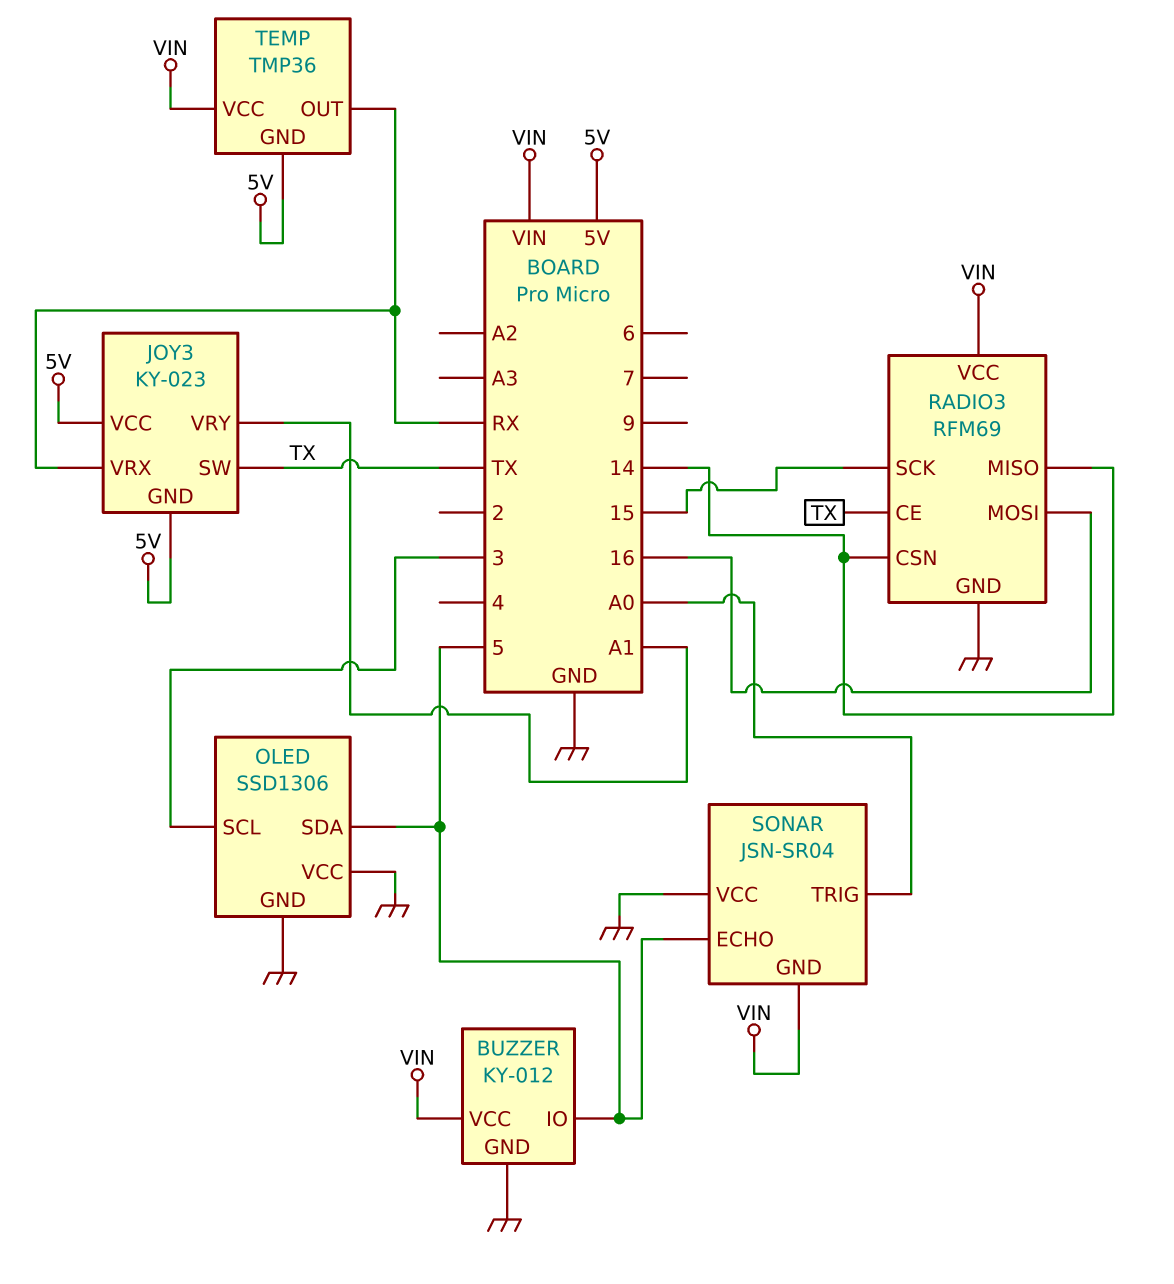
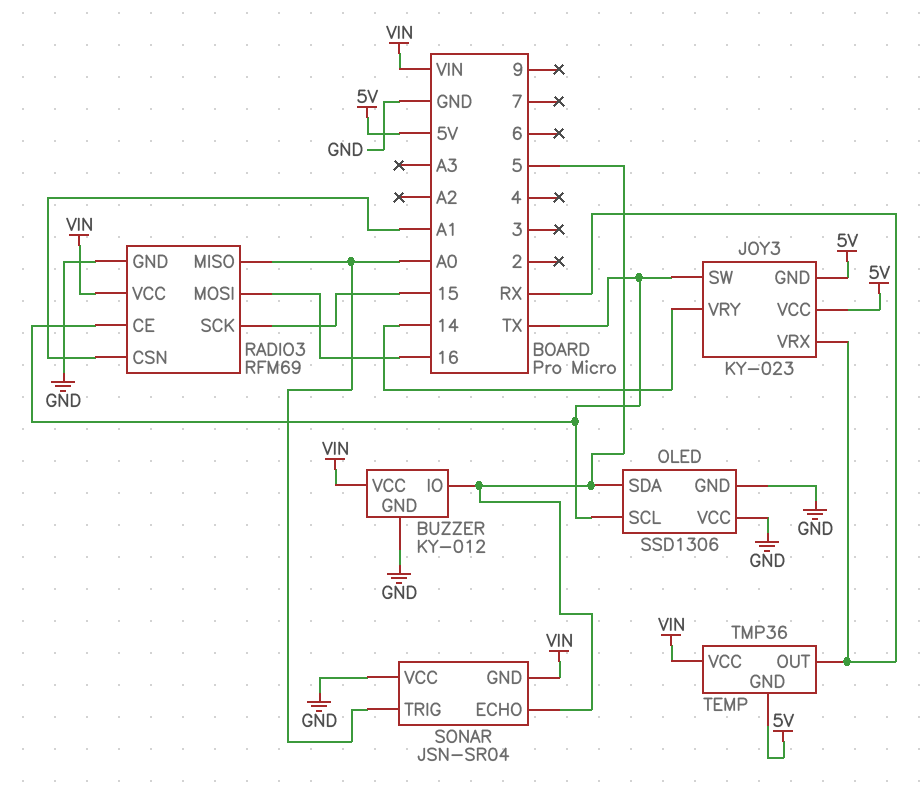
JOY3 pin VRY: A1 -> 14
OLED pin SCL: 3 -> TX
RADIO3 pin CSN: 14 -> A1
RADIO3 pin MISO: 14 -> A0

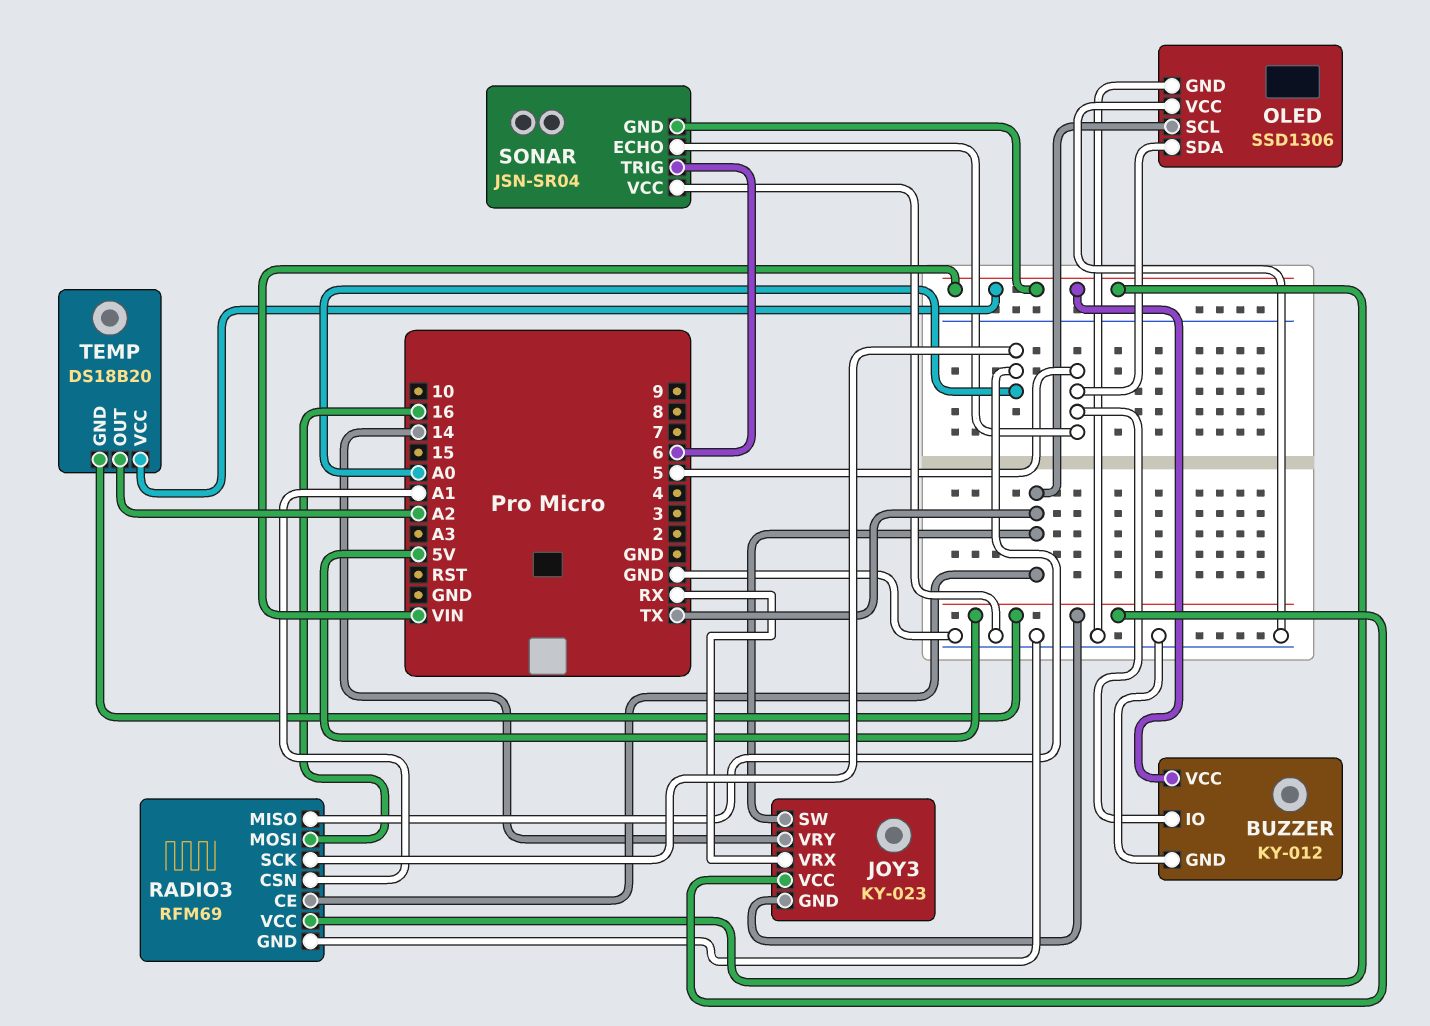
RADIO3 pin SCK: 15 -> A0
SONAR pin TRIG: A0 -> 6
TEMP: TMP36 -> DS18B20
TEMP pin OUT: RX -> A2

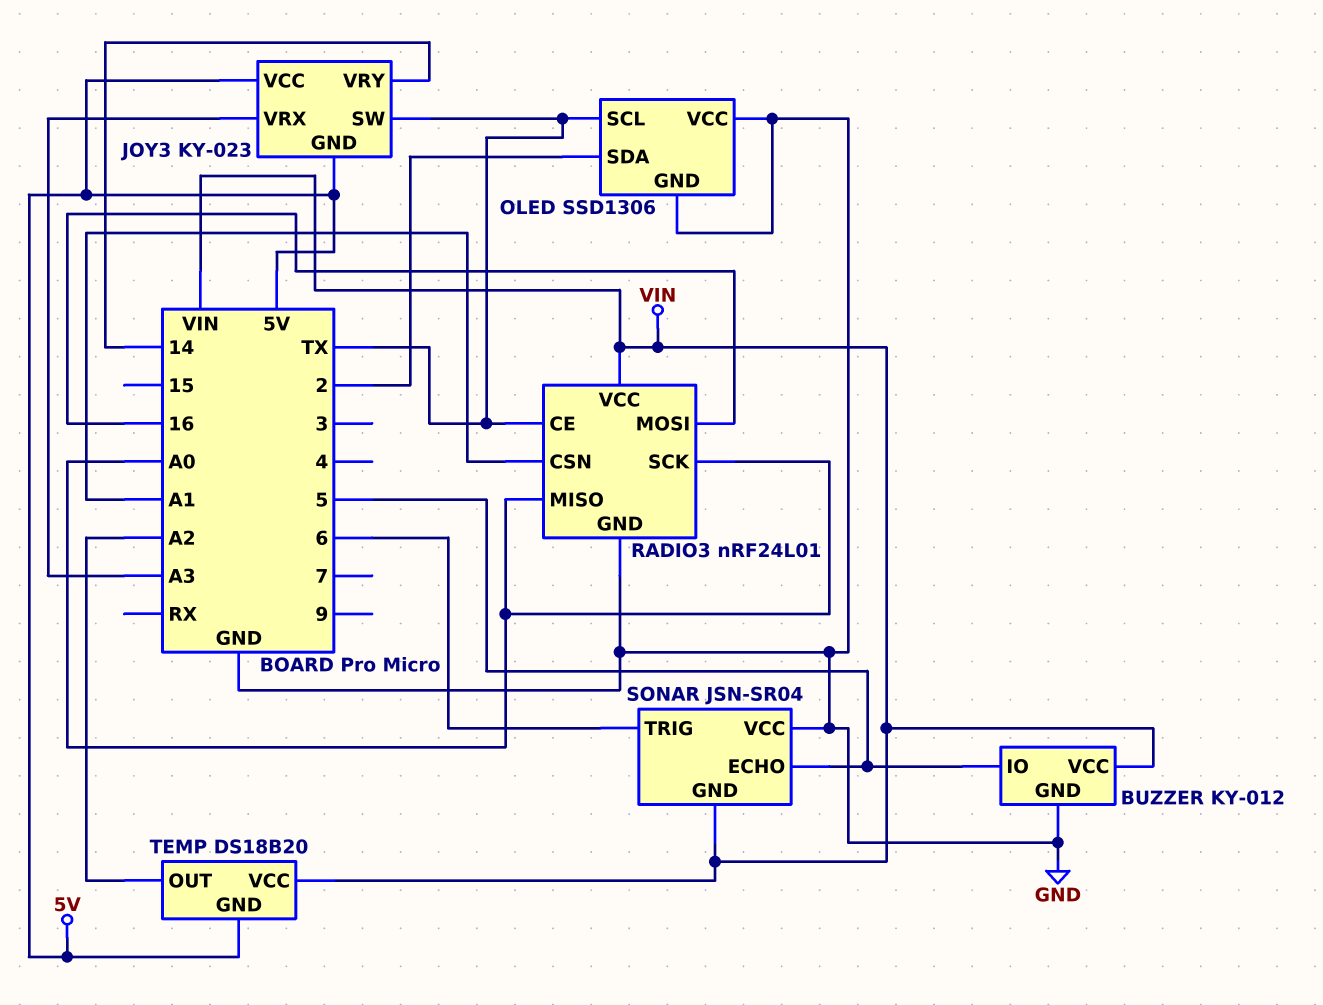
JOY3 pin VRX: RX -> A3
OLED pin SDA: 5 -> 2
RADIO3: RFM69 -> nRF24L01

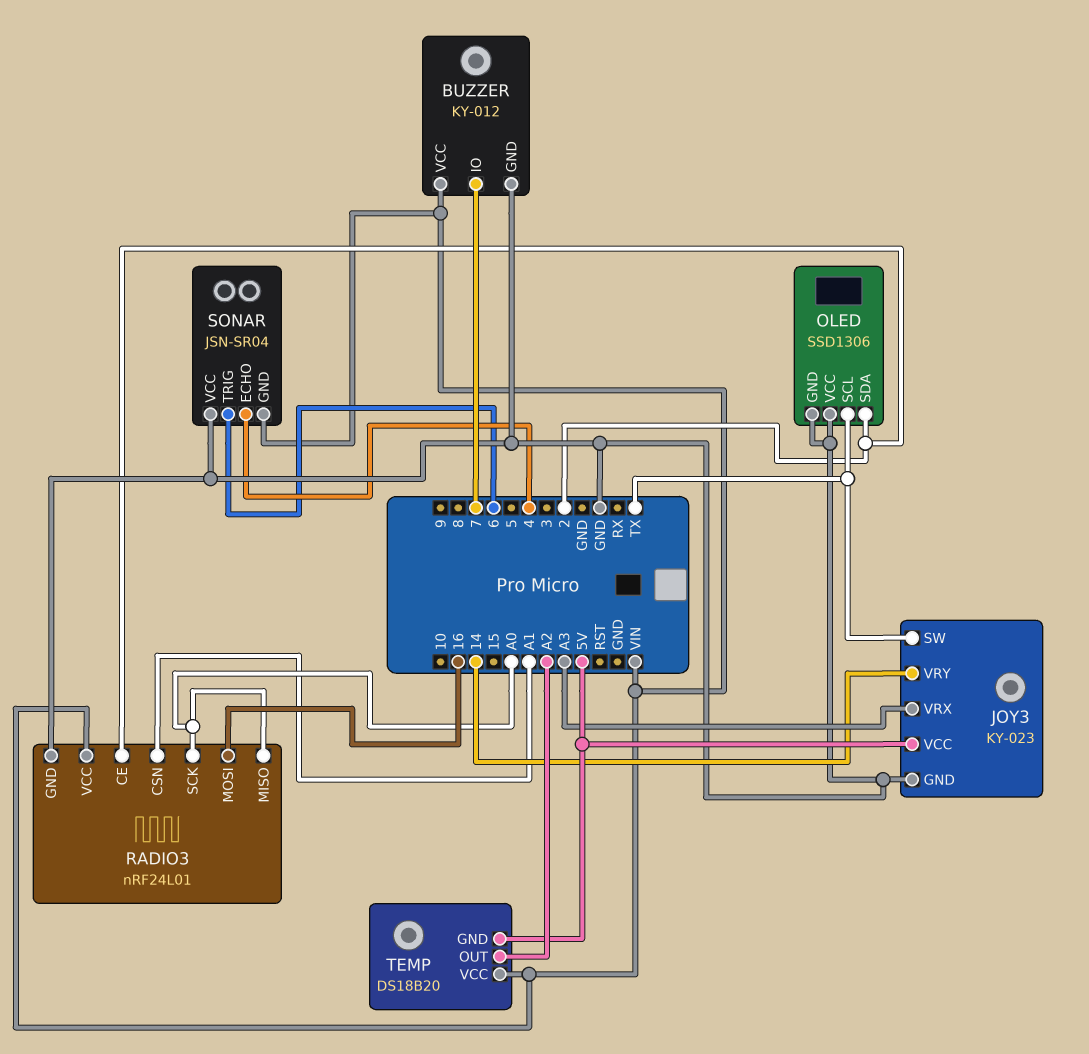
BUZZER pin IO: 5 -> 7
JOY3 pin GND: 5V -> GND
RADIO3 pin CE: TX -> 2
SONAR pin ECHO: 5 -> 4

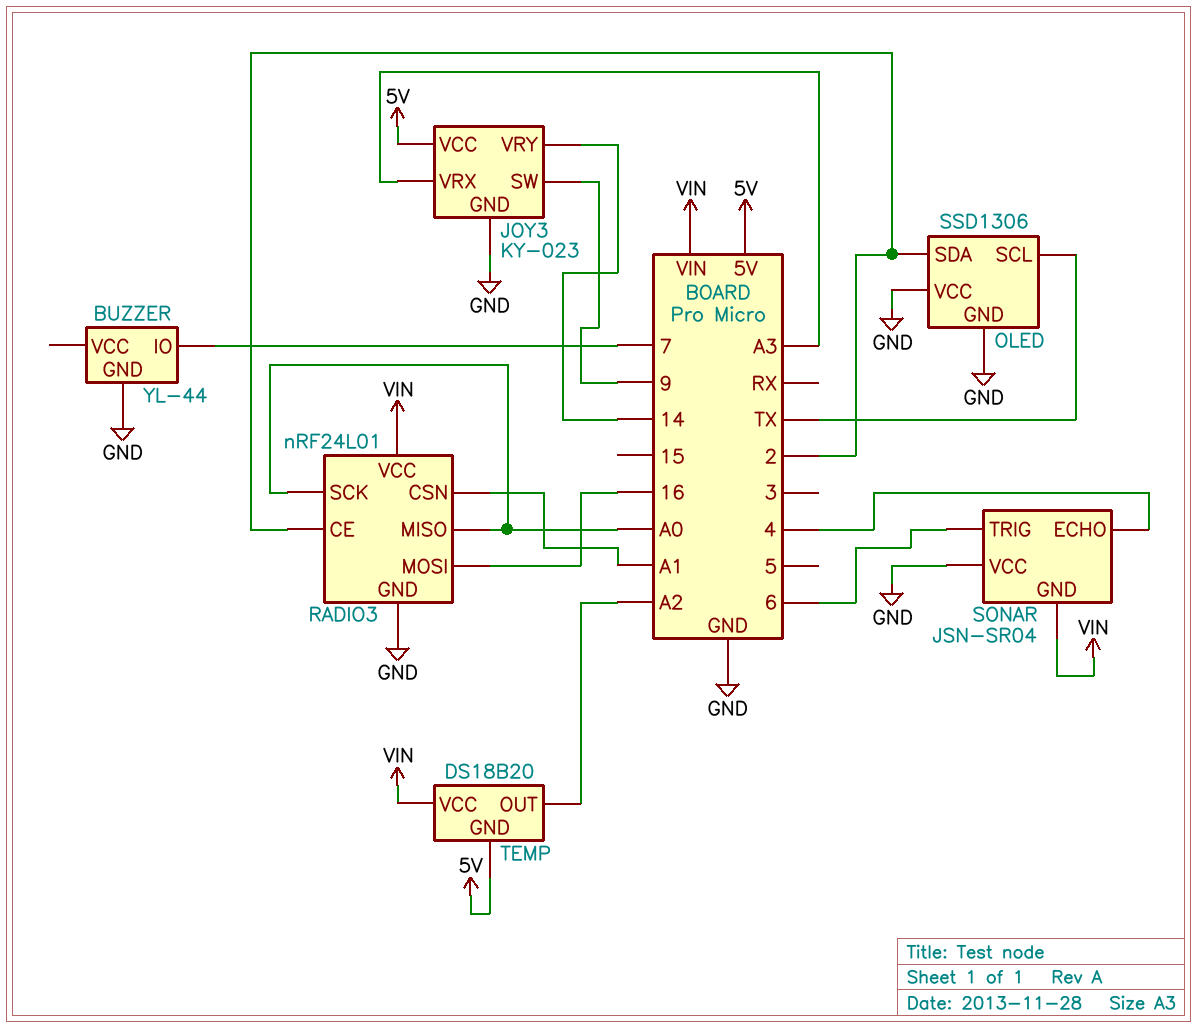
BUZZER: KY-012 -> YL-44
BUZZER pin VCC: VIN -> none
JOY3 pin SW: TX -> 9

